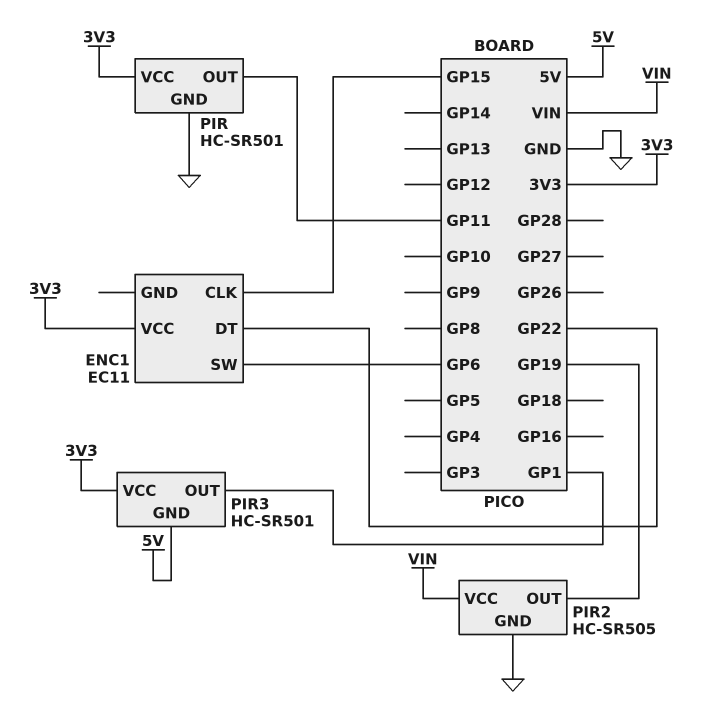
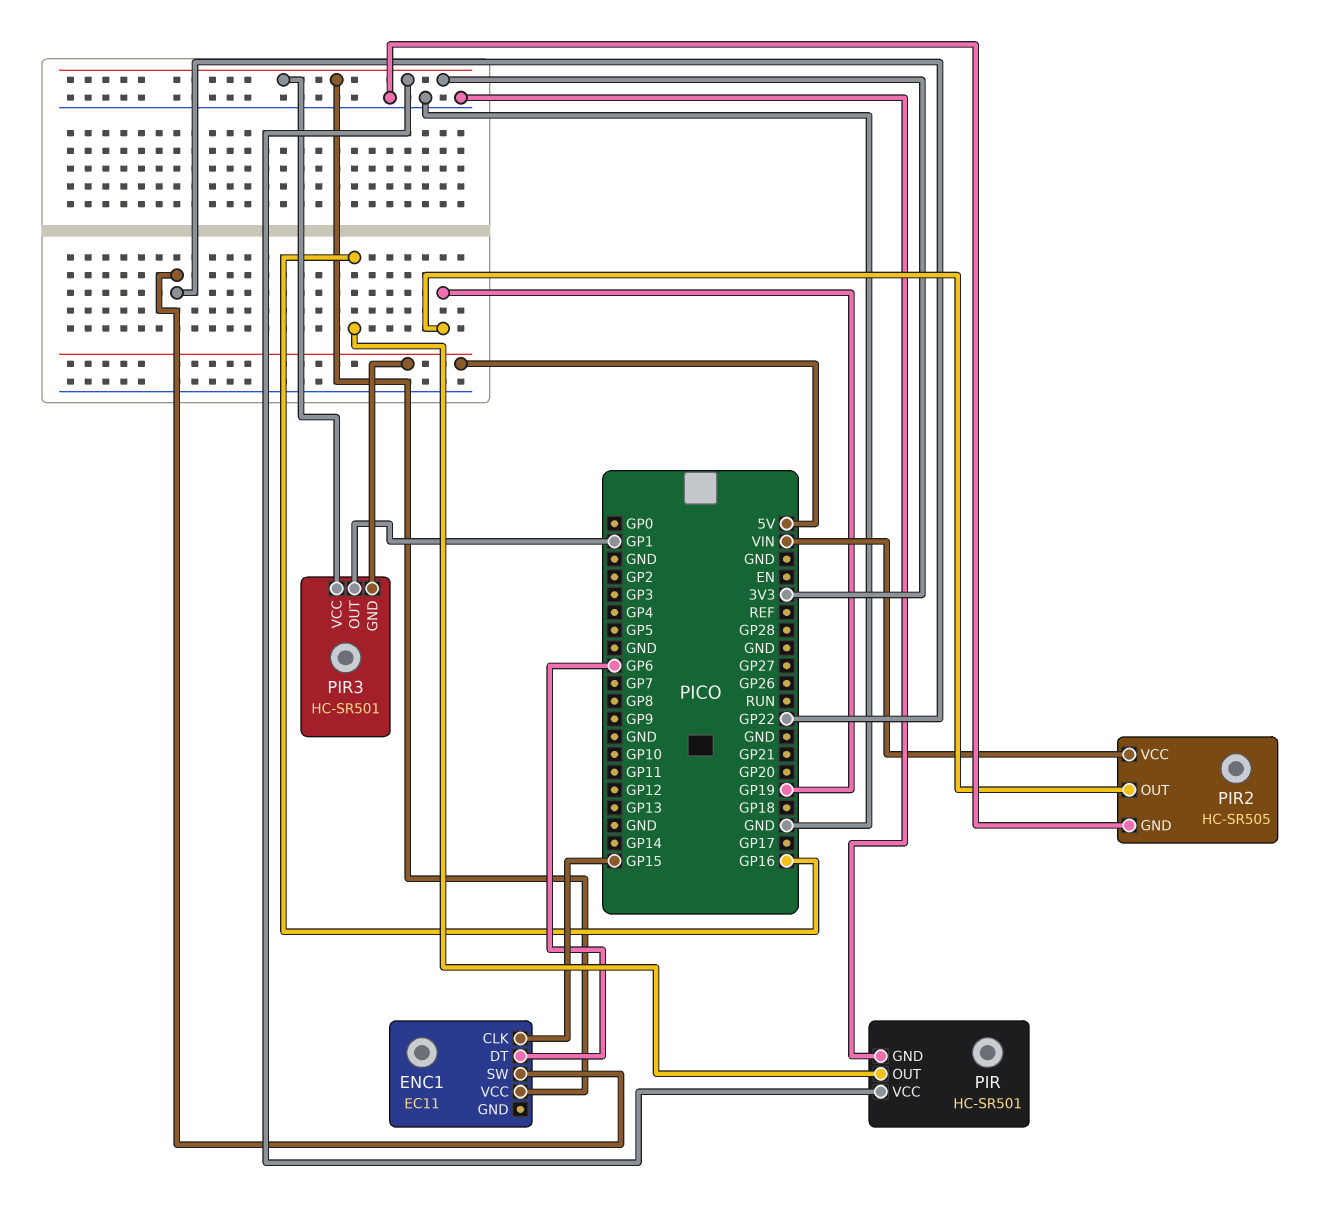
ENC1 pin DT: GP22 -> GP6
ENC1 pin SW: GP6 -> GP22
PIR pin OUT: GP11 -> GP16

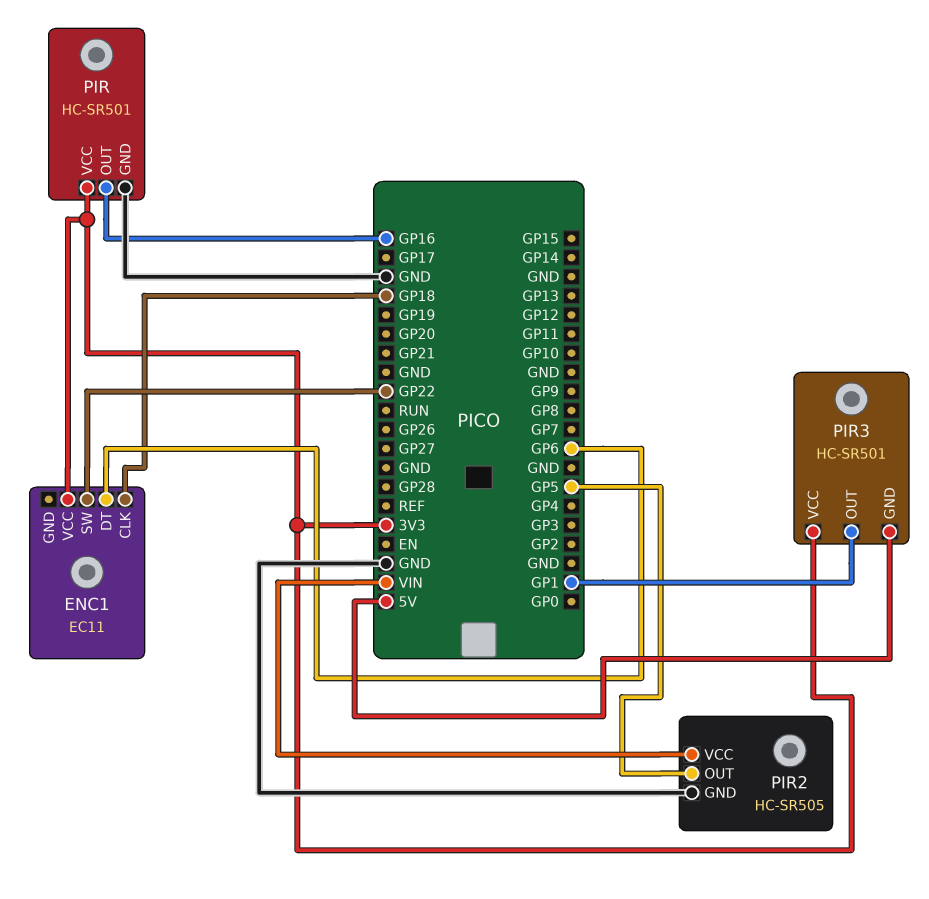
ENC1 pin CLK: GP15 -> GP18
PIR2 pin OUT: GP19 -> GP5

